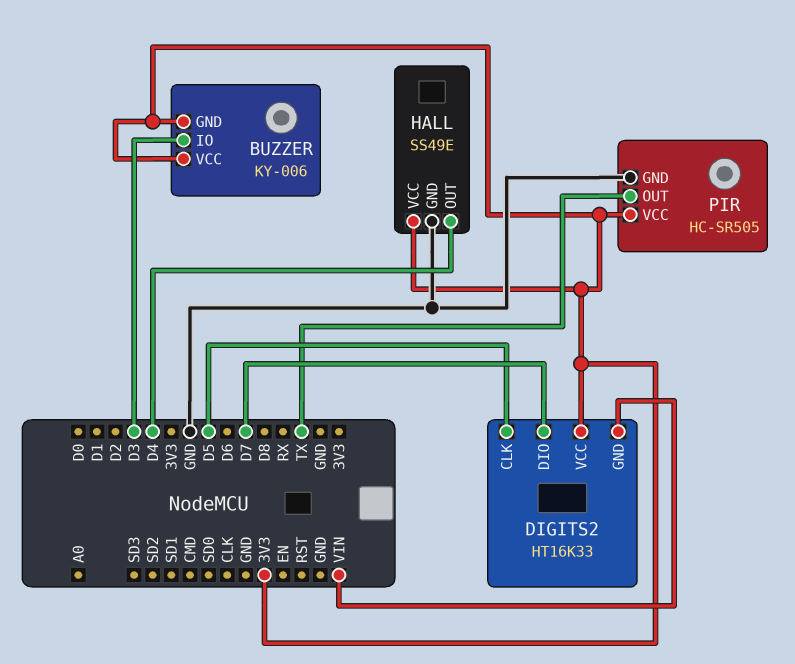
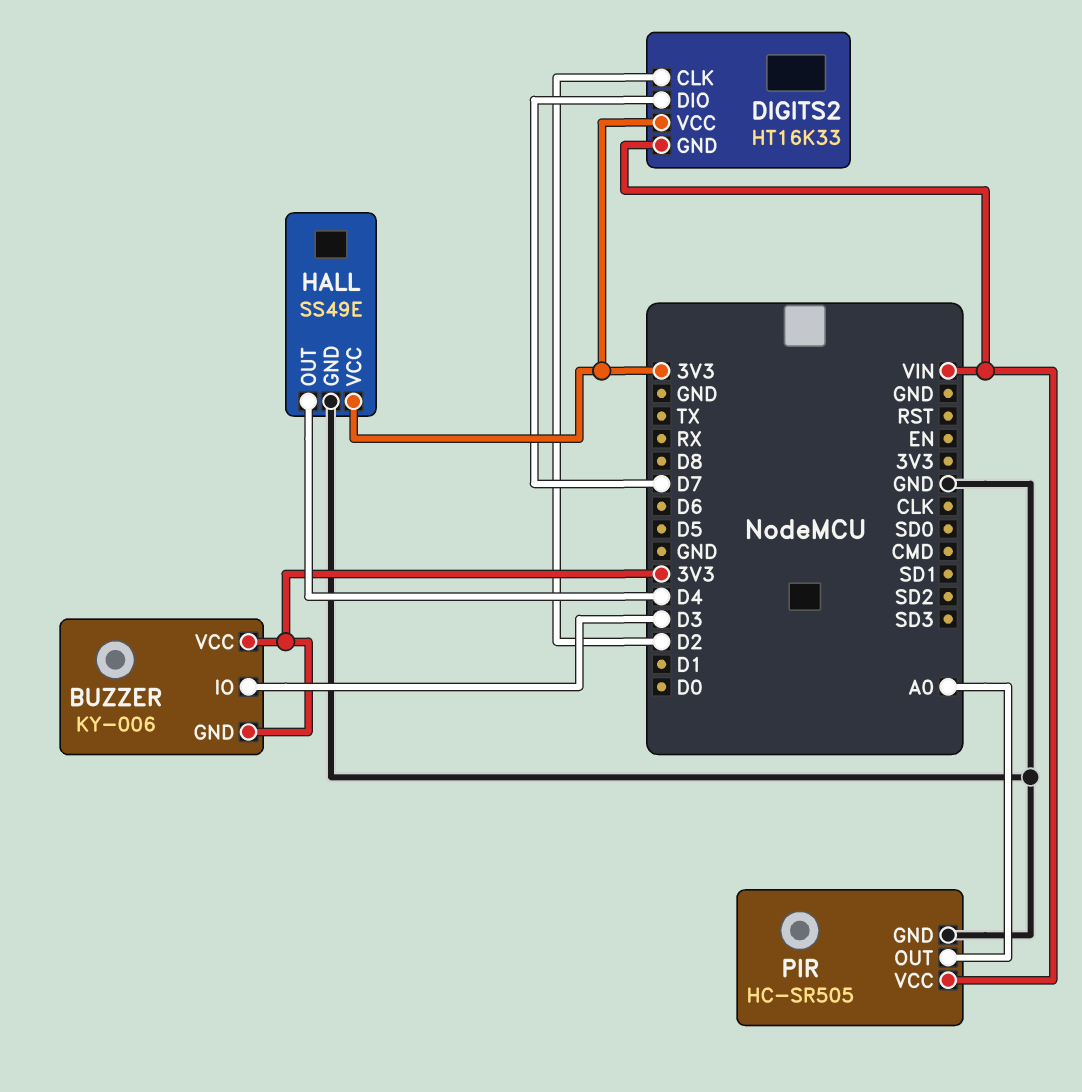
DIGITS2 pin CLK: D5 -> D2
PIR pin OUT: TX -> A0
PIR pin VCC: 3V3 -> VIN

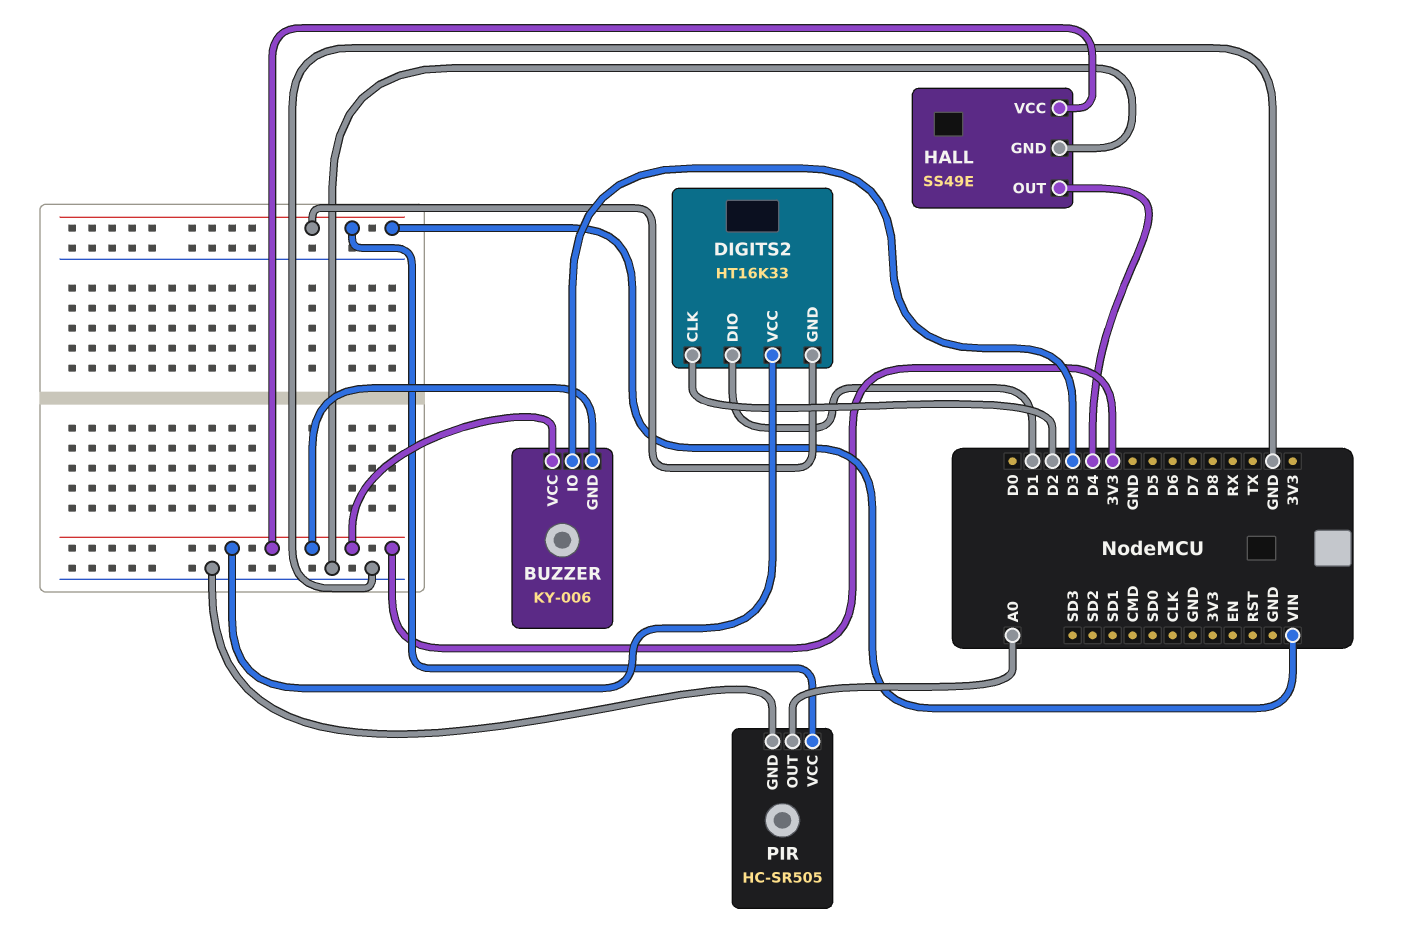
DIGITS2 pin DIO: D7 -> D1

